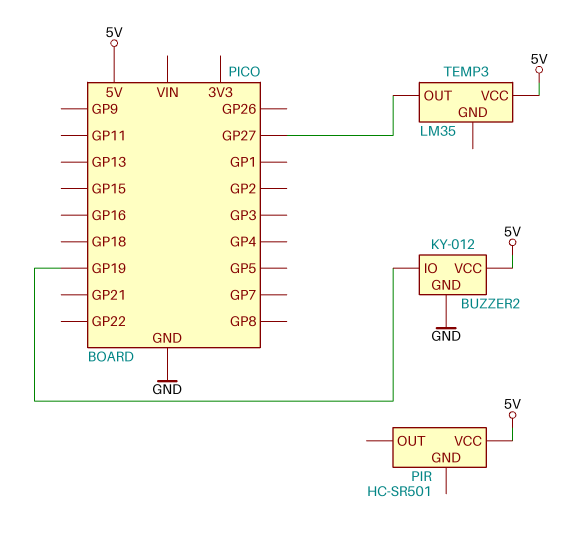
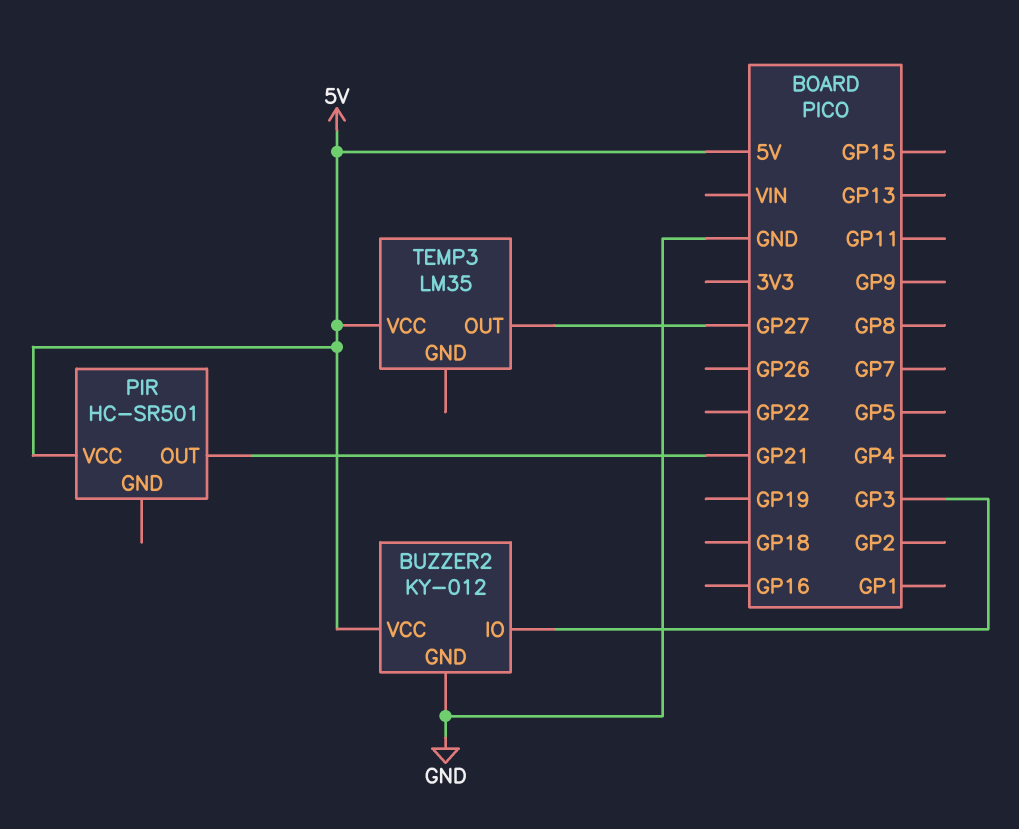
BUZZER2 pin IO: GP19 -> GP3
PIR pin OUT: none -> GP21

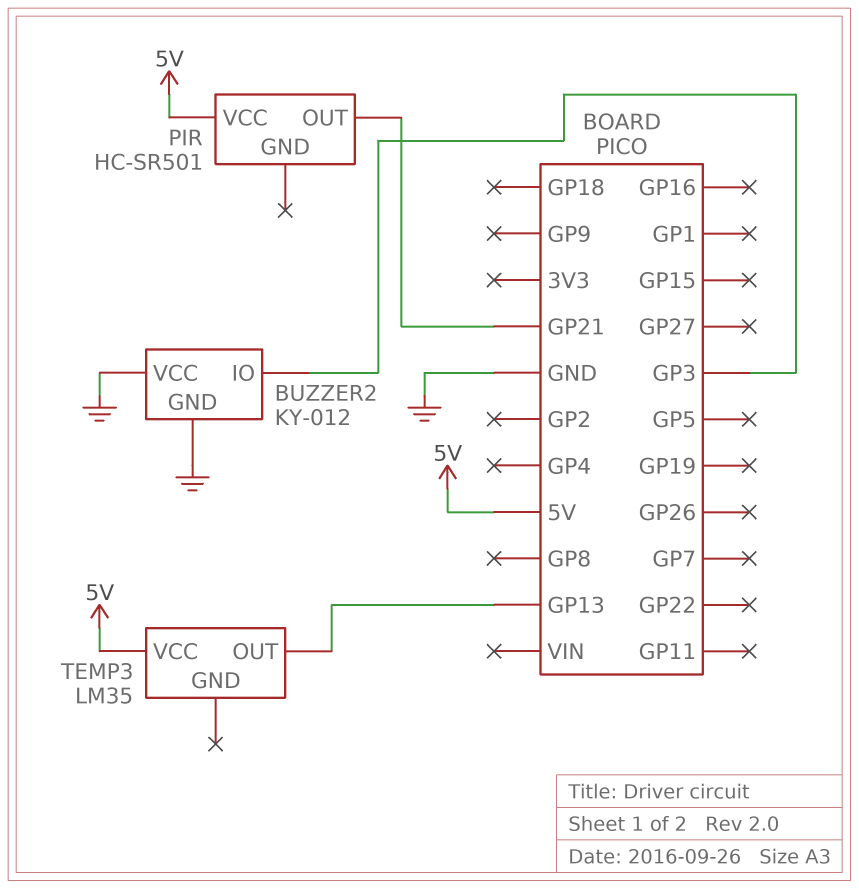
BUZZER2 pin VCC: 5V -> GND
TEMP3 pin OUT: GP27 -> GP13

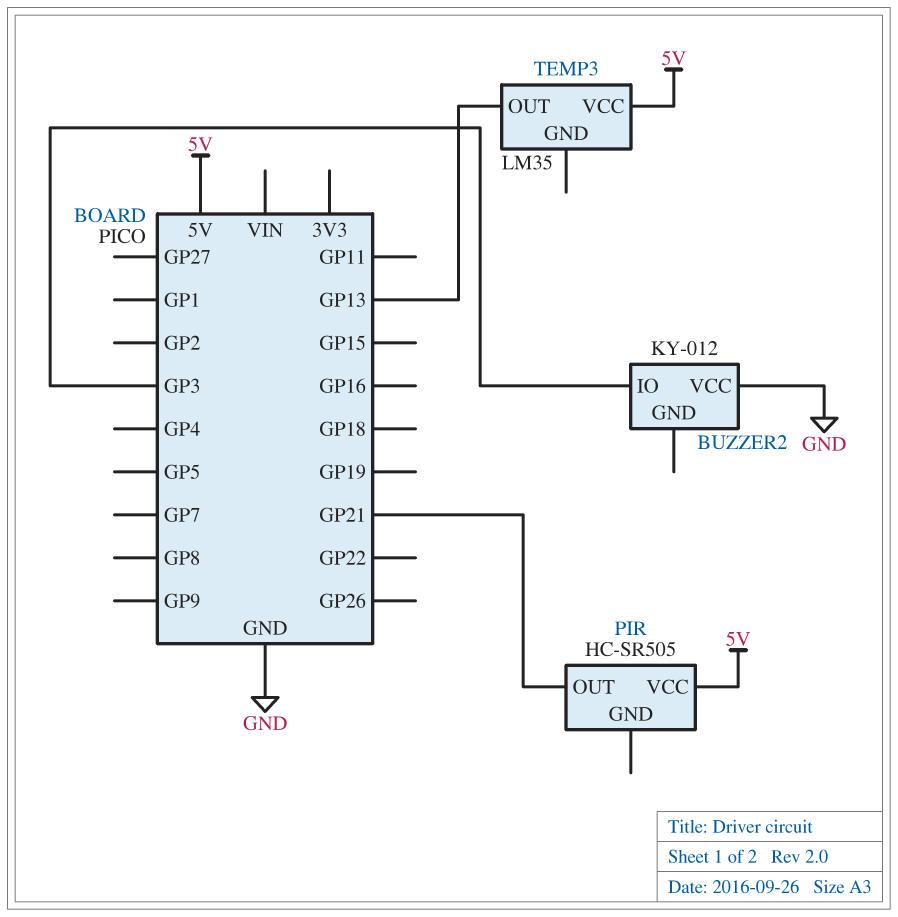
BUZZER2 pin GND: GND -> none
PIR: HC-SR501 -> HC-SR505

